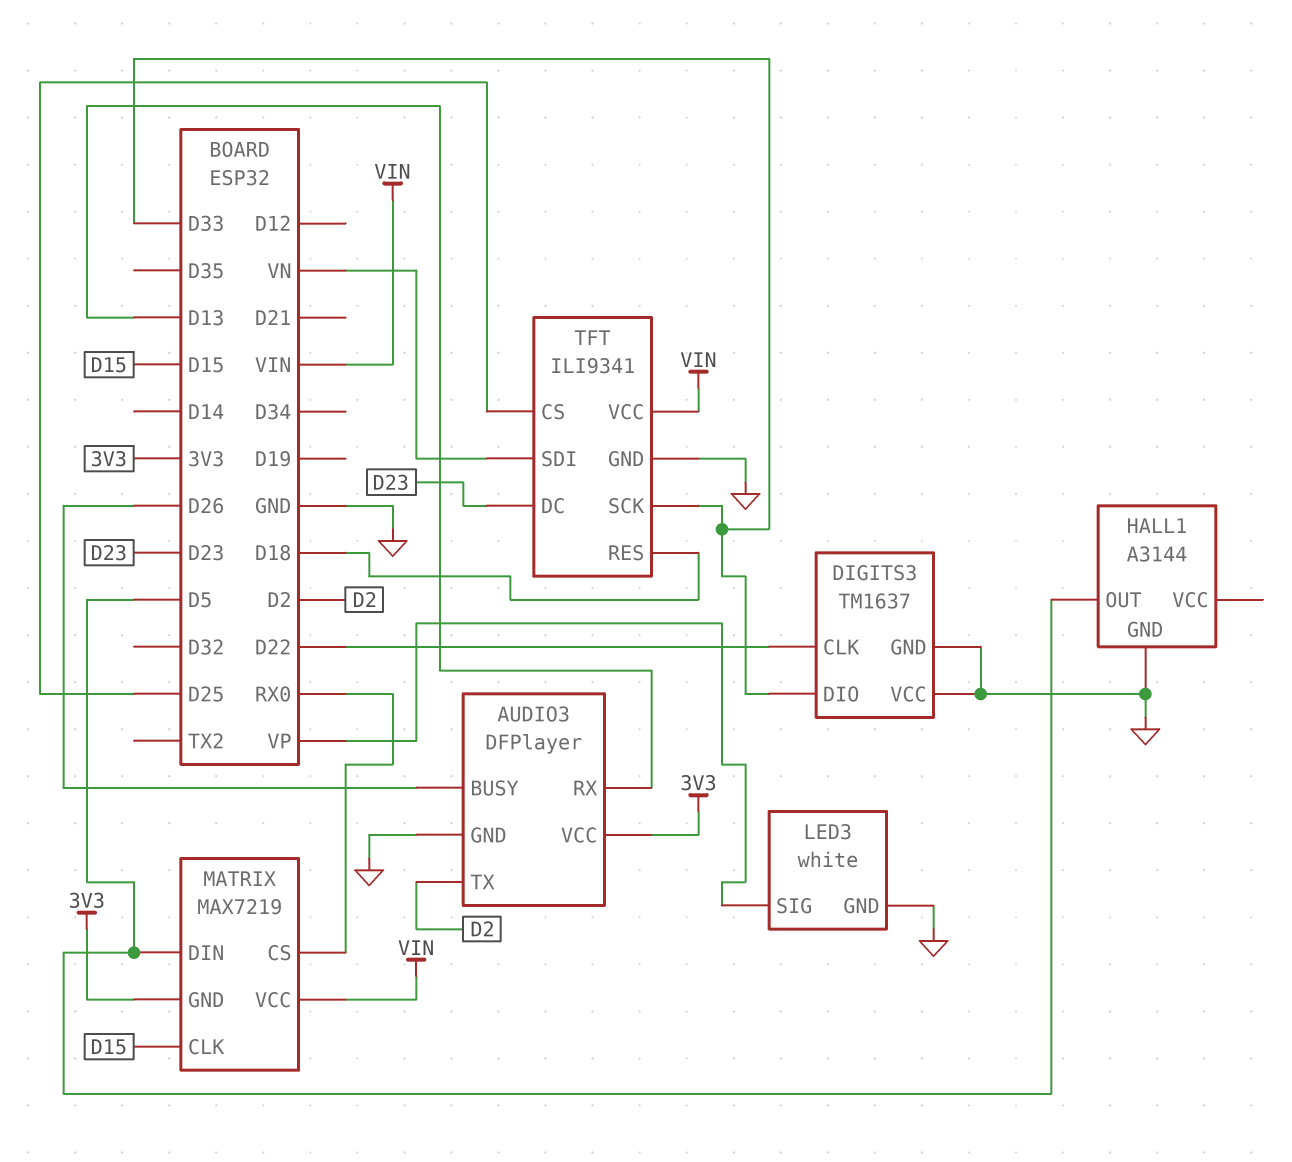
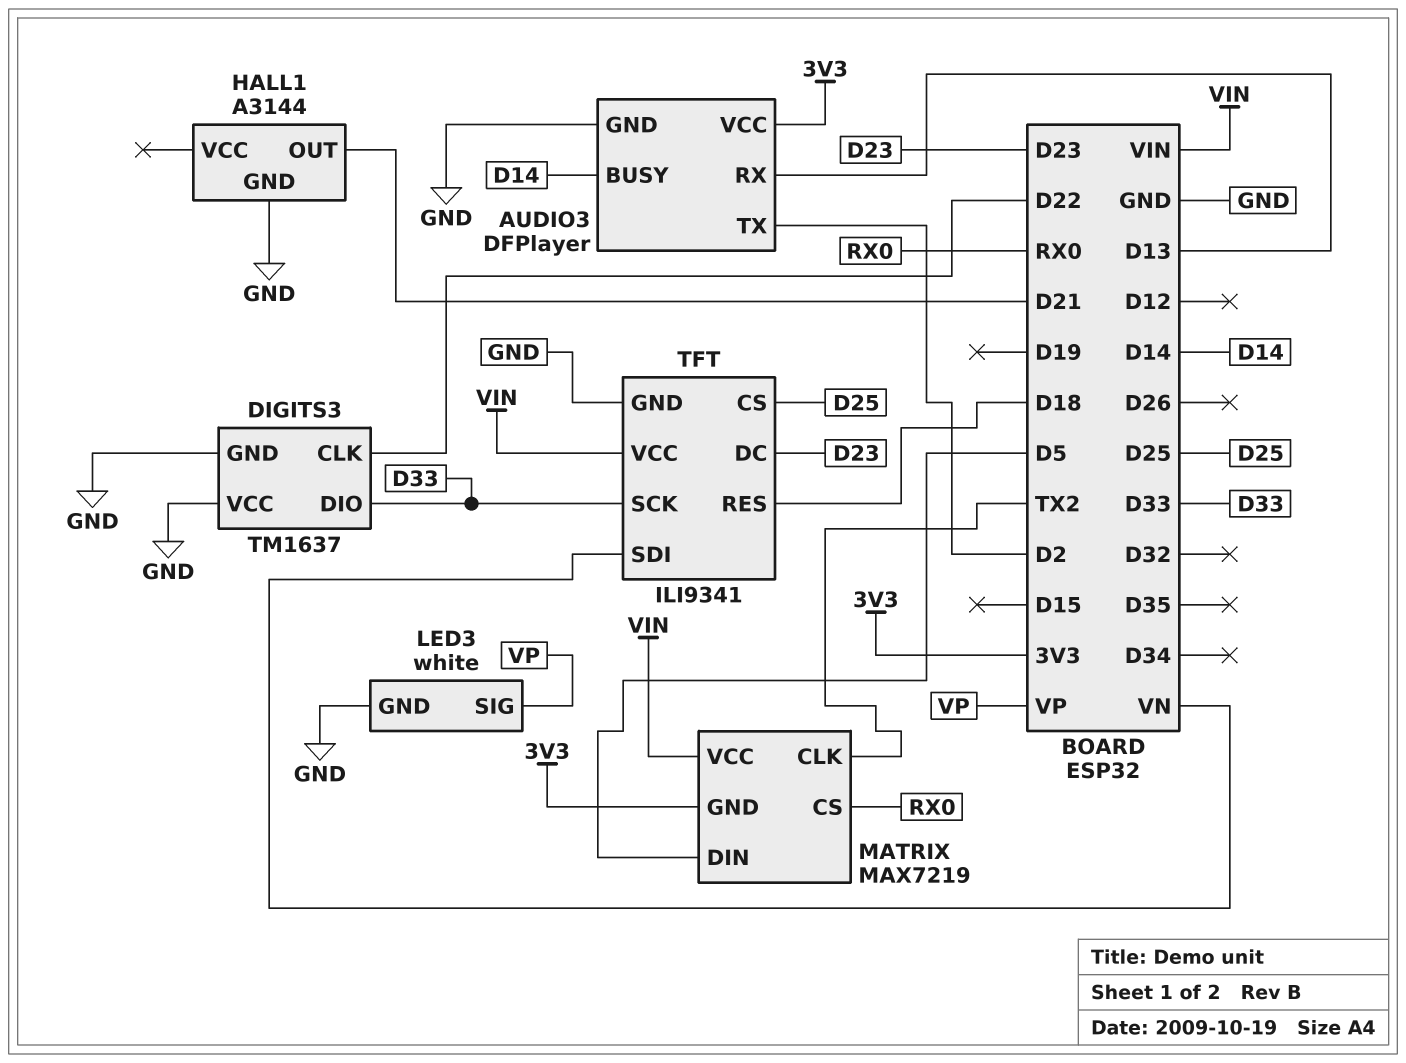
AUDIO3 pin BUSY: D26 -> D14
HALL1 pin OUT: D5 -> D21
MATRIX pin CLK: D15 -> TX2

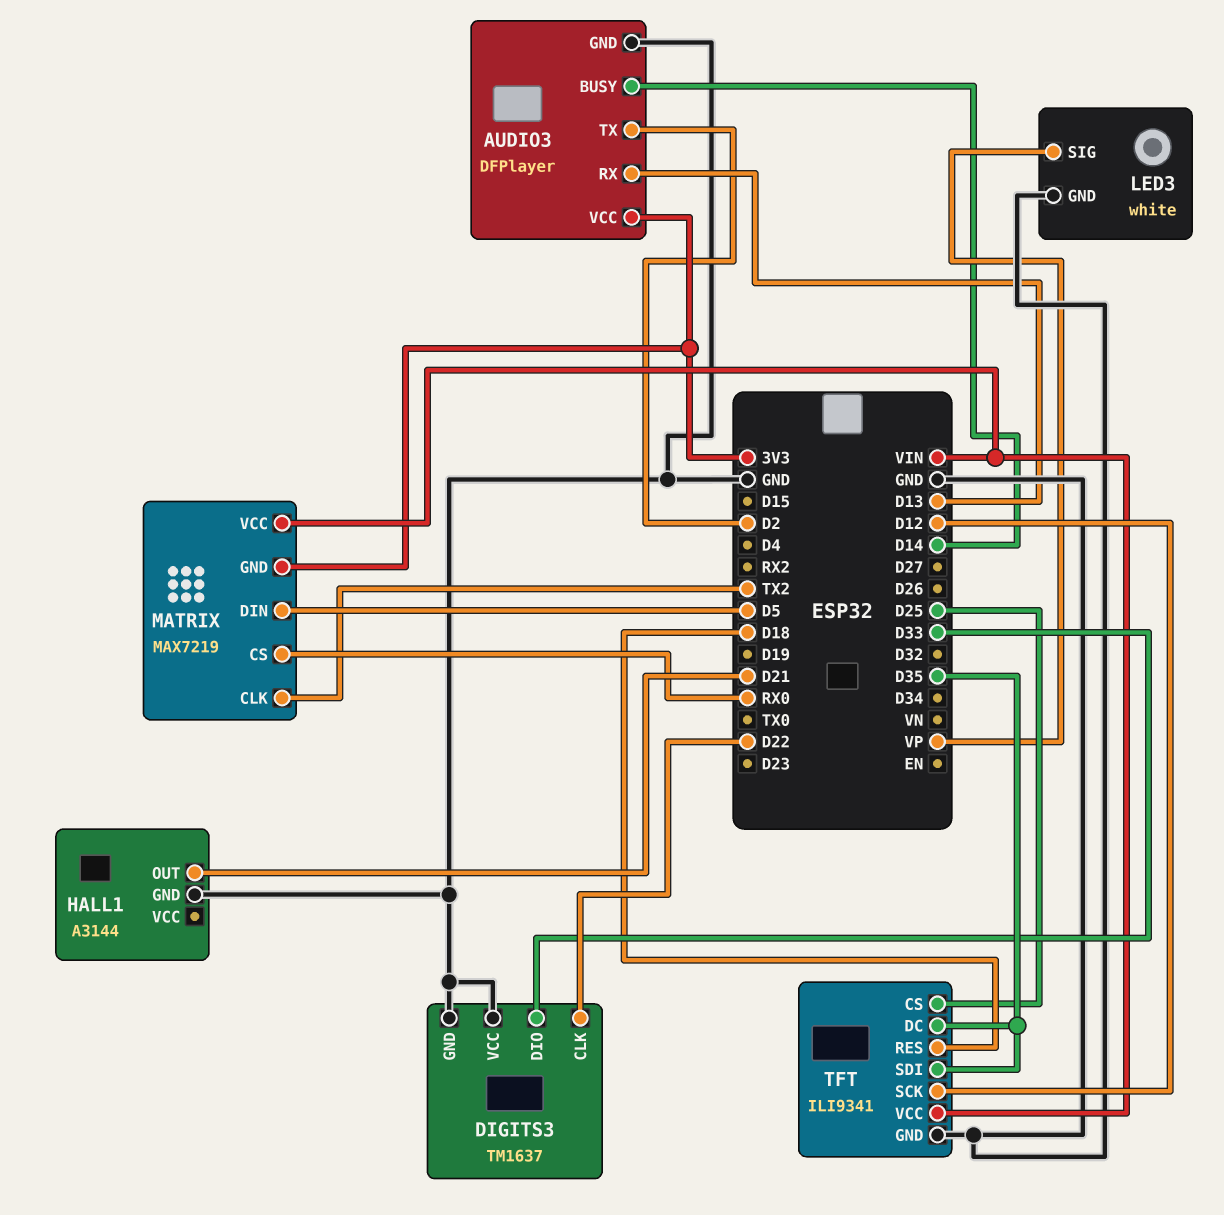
TFT pin DC: D23 -> D35
TFT pin SCK: D33 -> D12
TFT pin SDI: VN -> D35

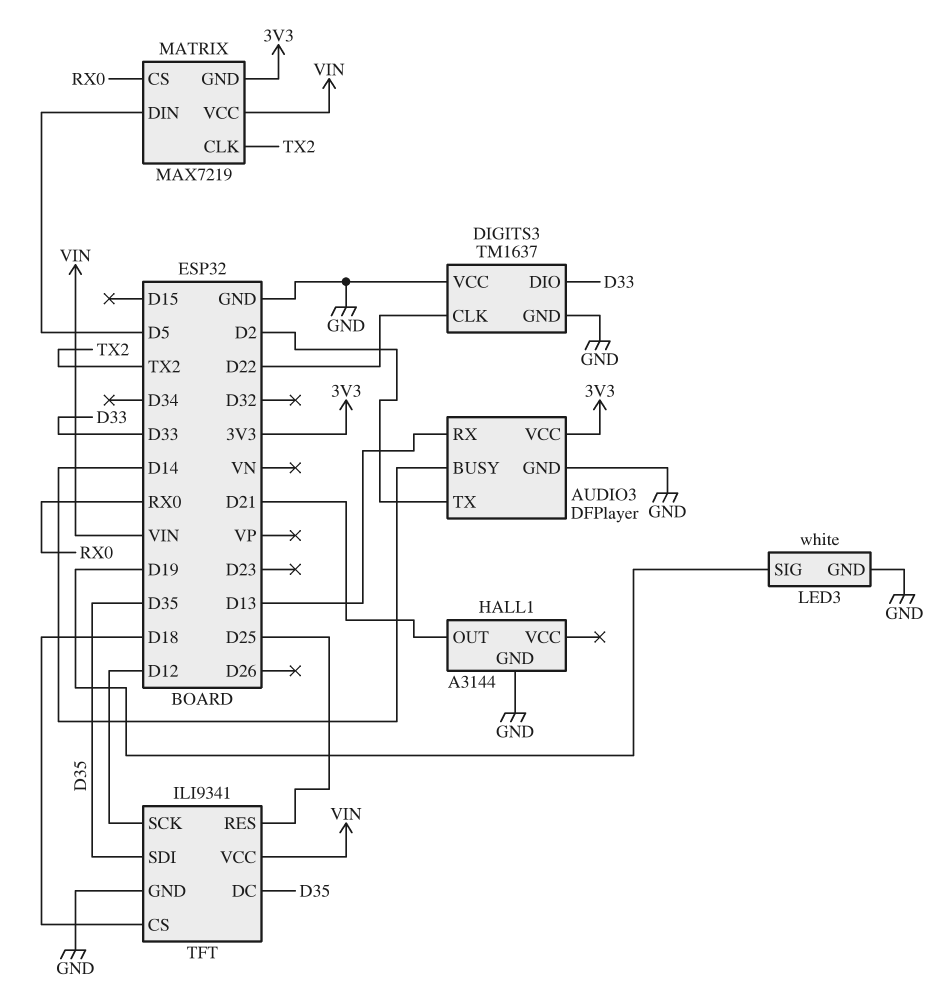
LED3 pin SIG: VP -> D19
TFT pin CS: D25 -> D18
TFT pin RES: D18 -> D25

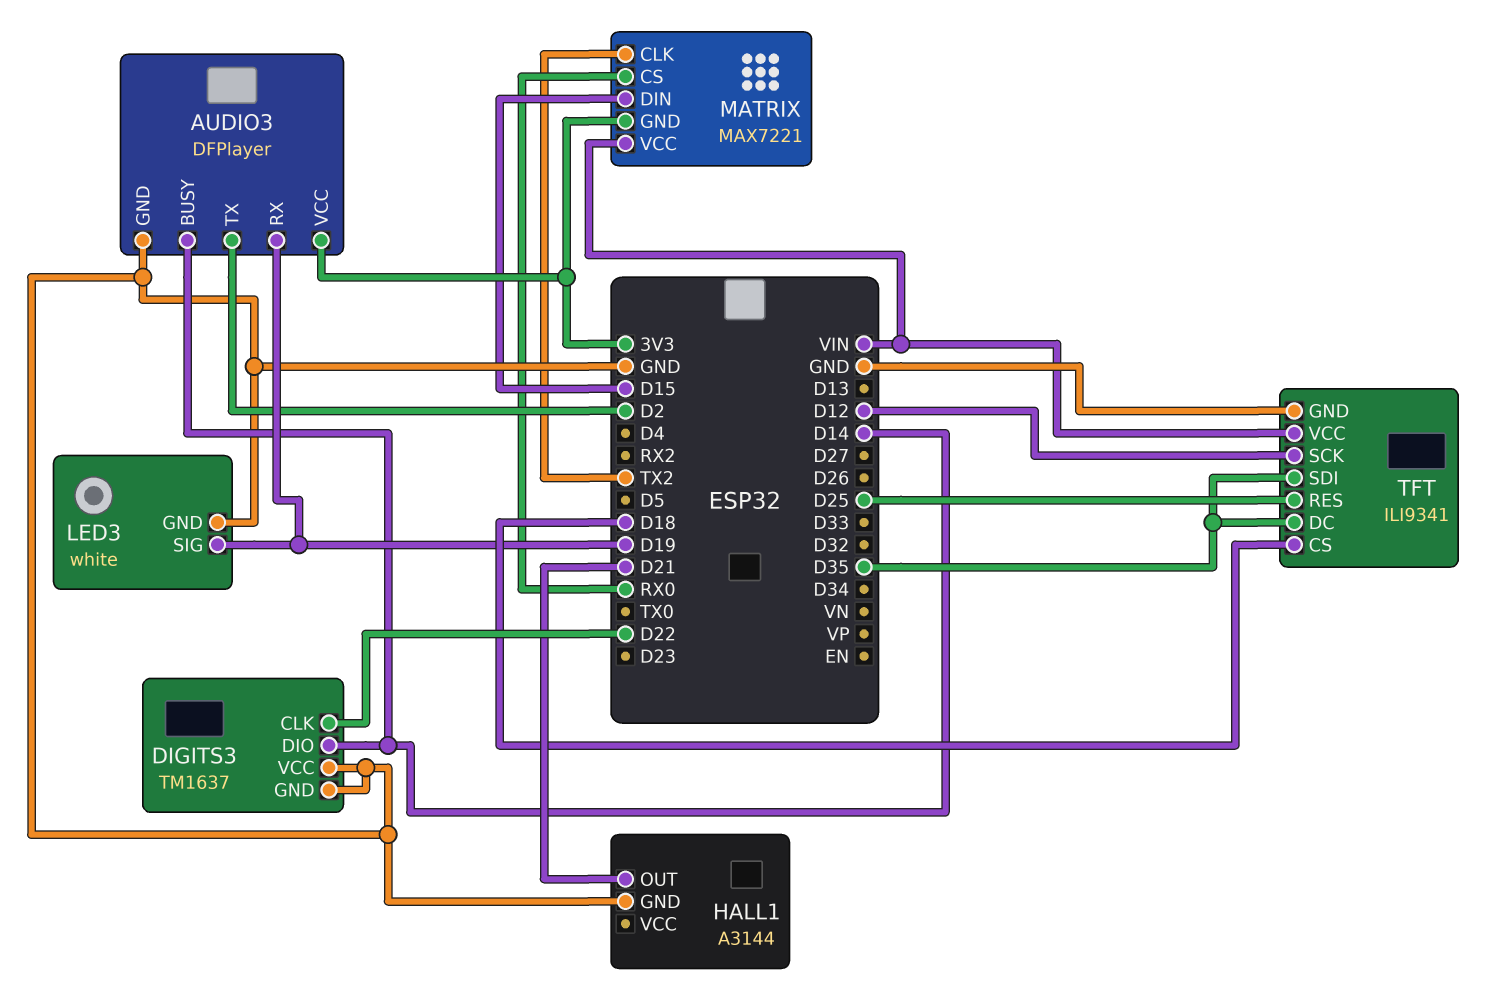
AUDIO3 pin RX: D13 -> D19
DIGITS3 pin DIO: D33 -> D14
MATRIX: MAX7219 -> MAX7221
MATRIX pin DIN: D5 -> D15

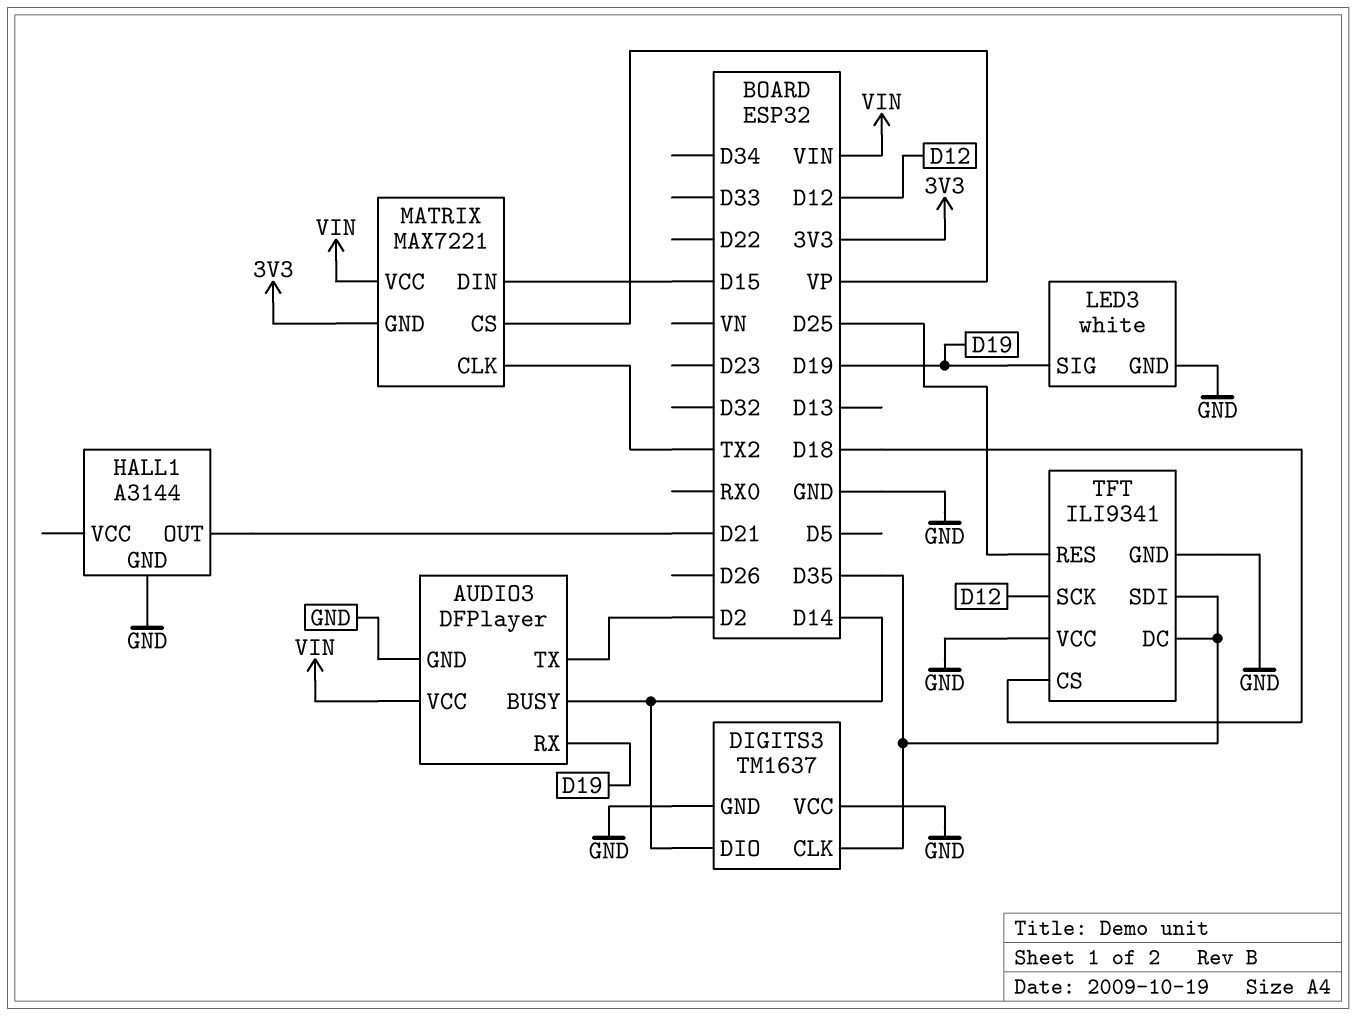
AUDIO3 pin VCC: 3V3 -> VIN
DIGITS3 pin CLK: D22 -> D35
MATRIX pin CS: RX0 -> VP
TFT pin VCC: VIN -> GND

